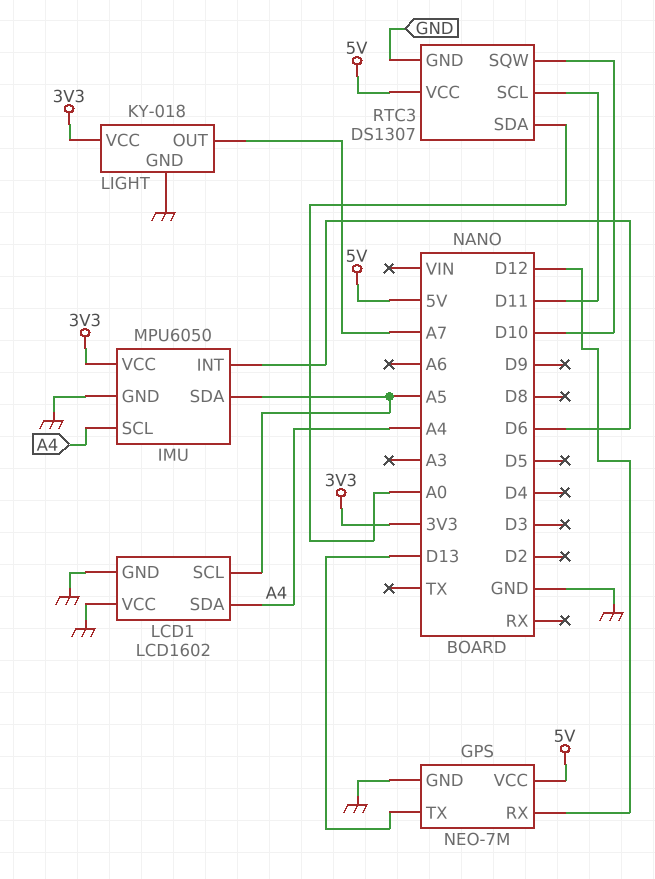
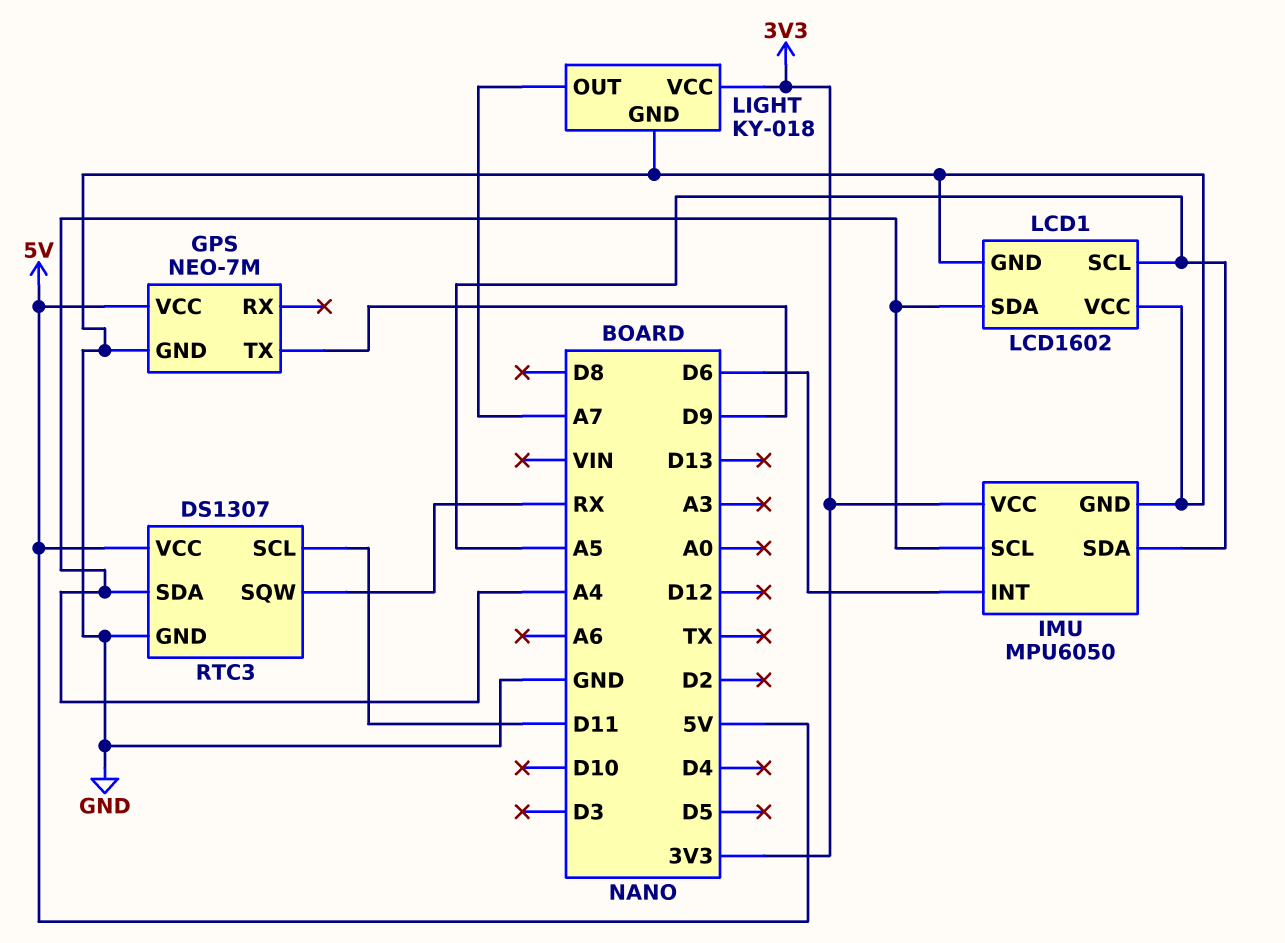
GPS pin RX: D12 -> none
GPS pin TX: D13 -> D9
RTC3 pin SDA: A0 -> A4
RTC3 pin SQW: D10 -> RX

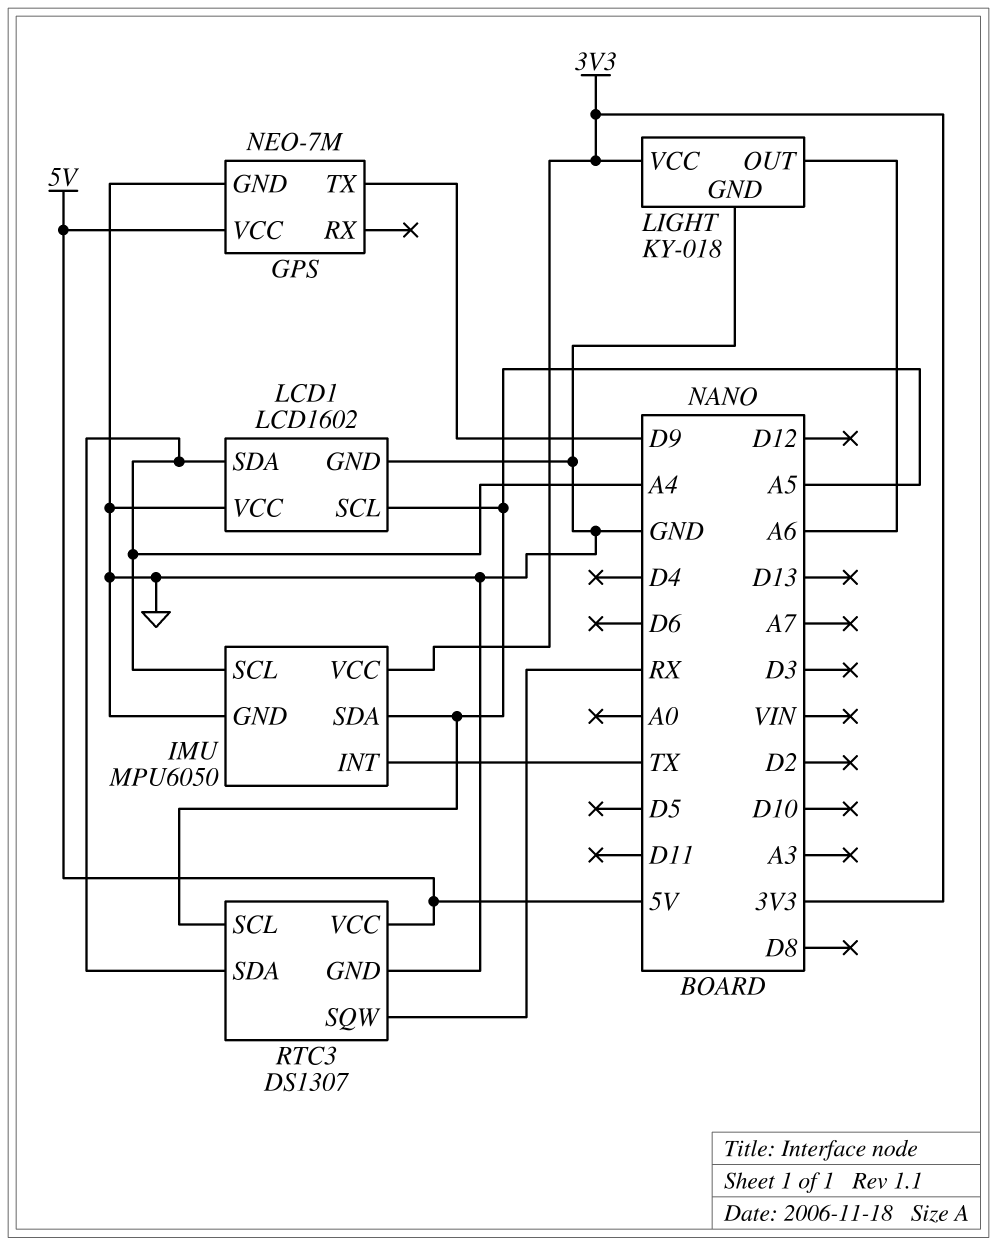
IMU pin INT: D6 -> TX
LIGHT pin OUT: A7 -> A6
RTC3 pin SCL: D11 -> A5

